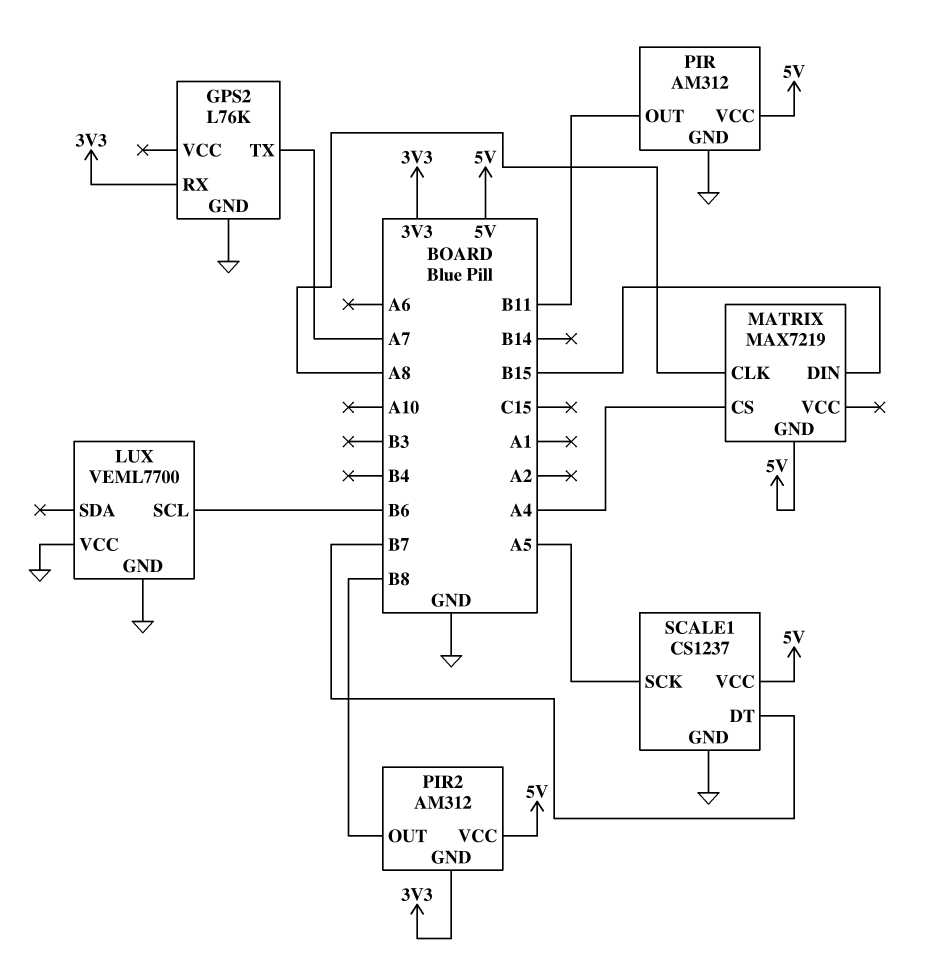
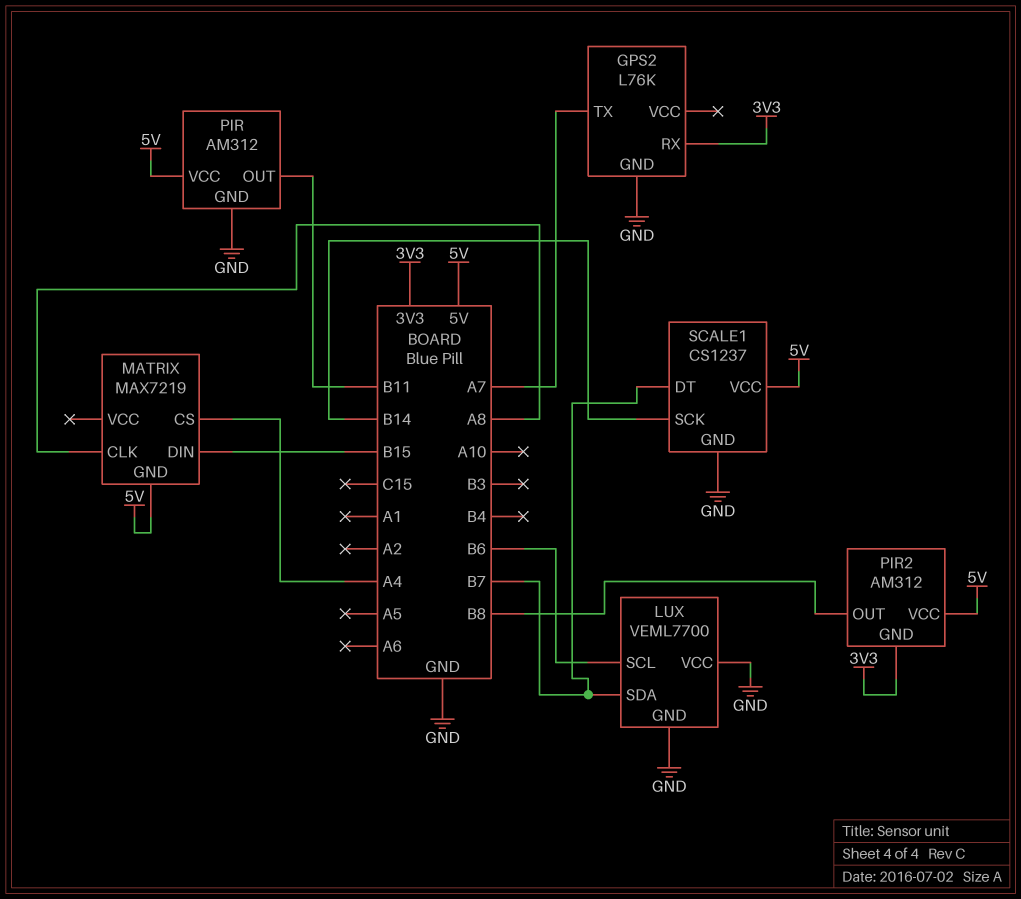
LUX pin SDA: none -> B7
SCALE1 pin SCK: A5 -> B14

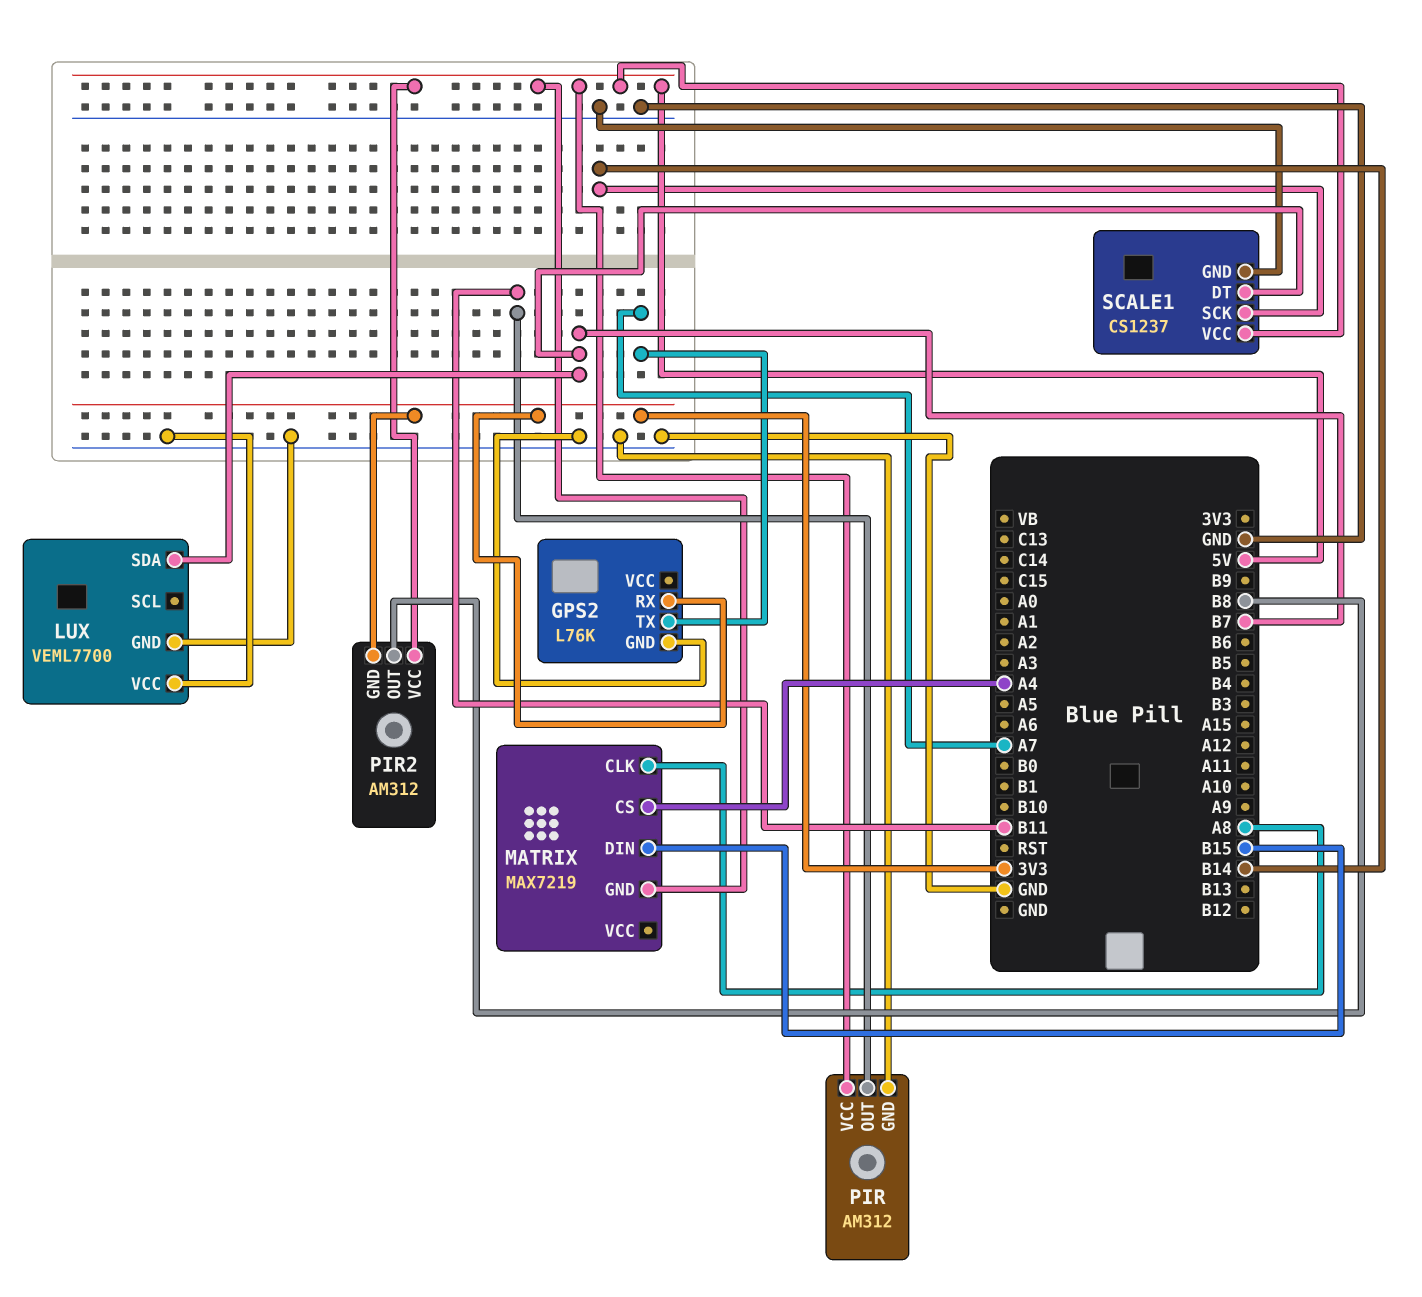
LUX pin SCL: B6 -> none

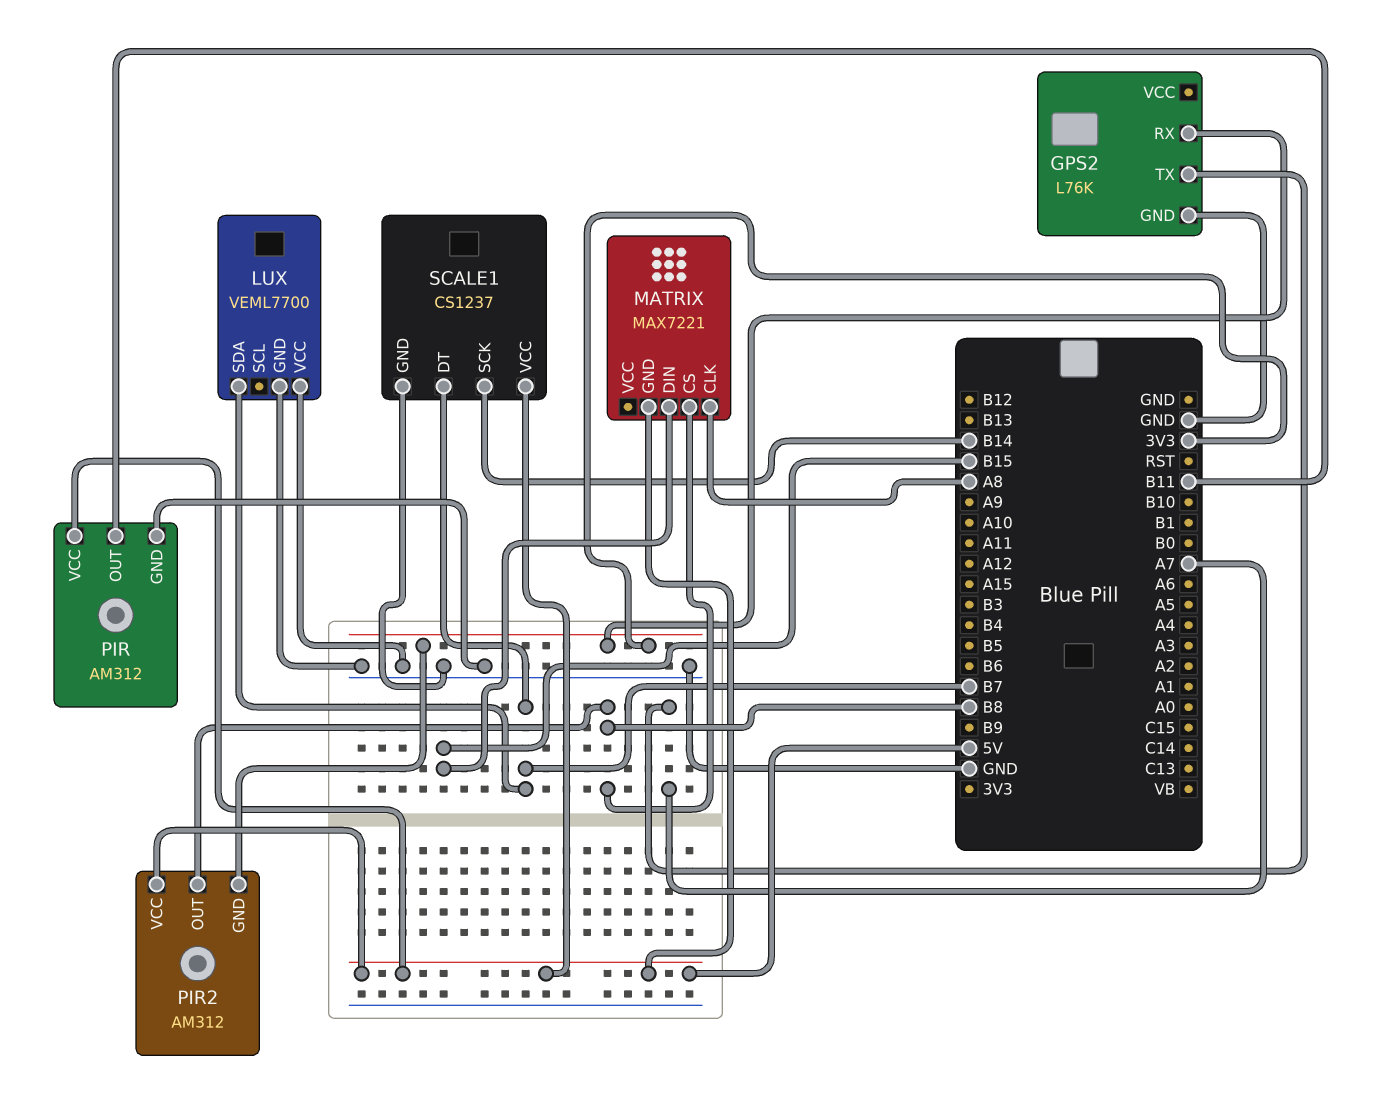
MATRIX: MAX7219 -> MAX7221
MATRIX pin CS: A4 -> B8

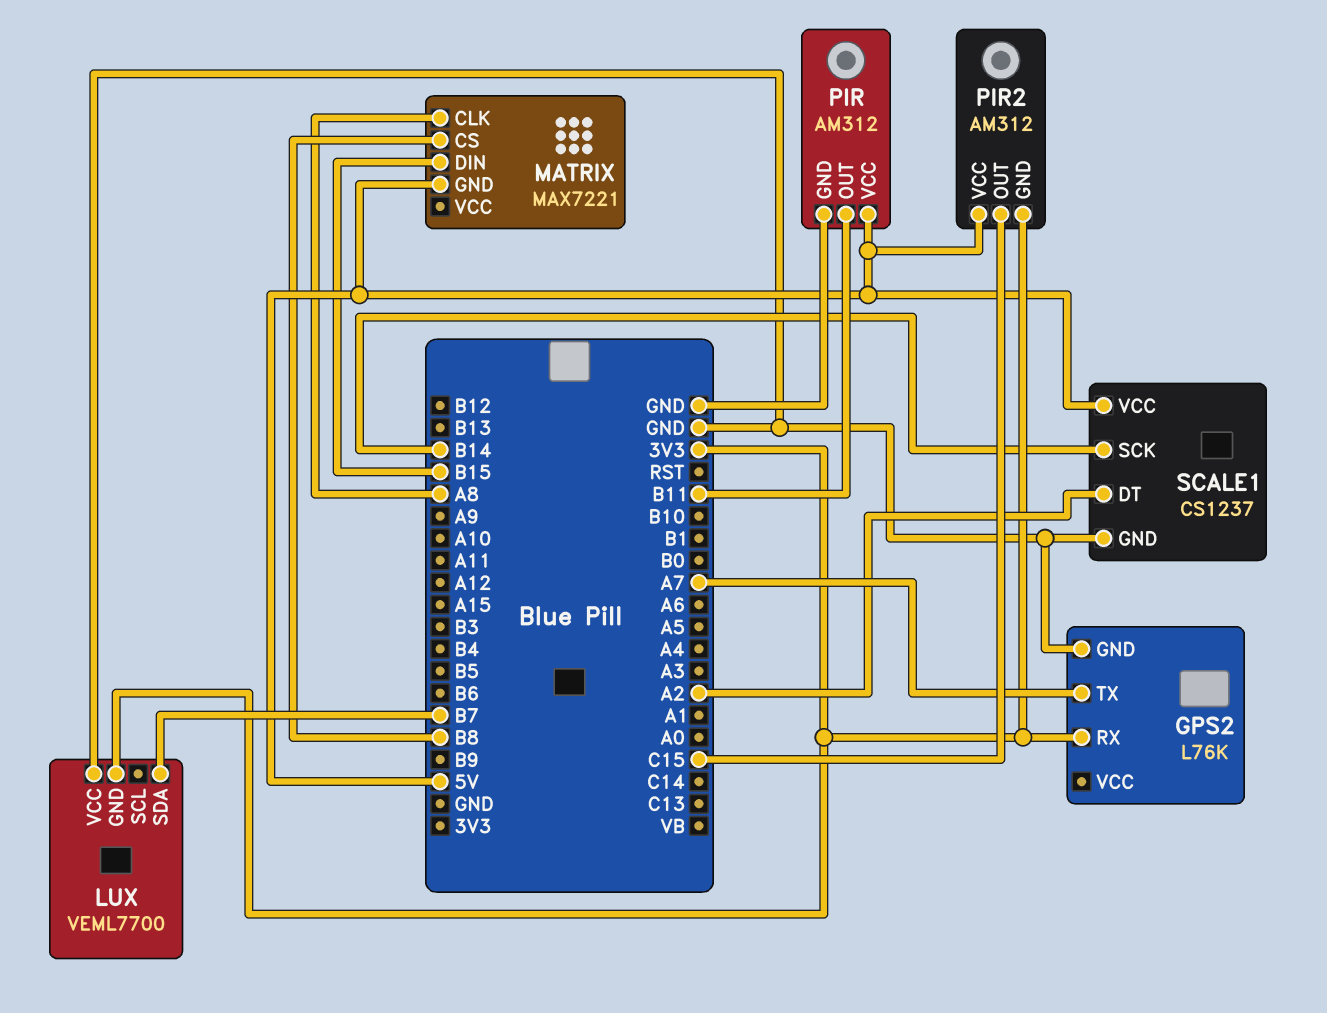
LUX pin GND: GND -> 3V3
PIR2 pin OUT: B8 -> C15
SCALE1 pin DT: B7 -> A2

